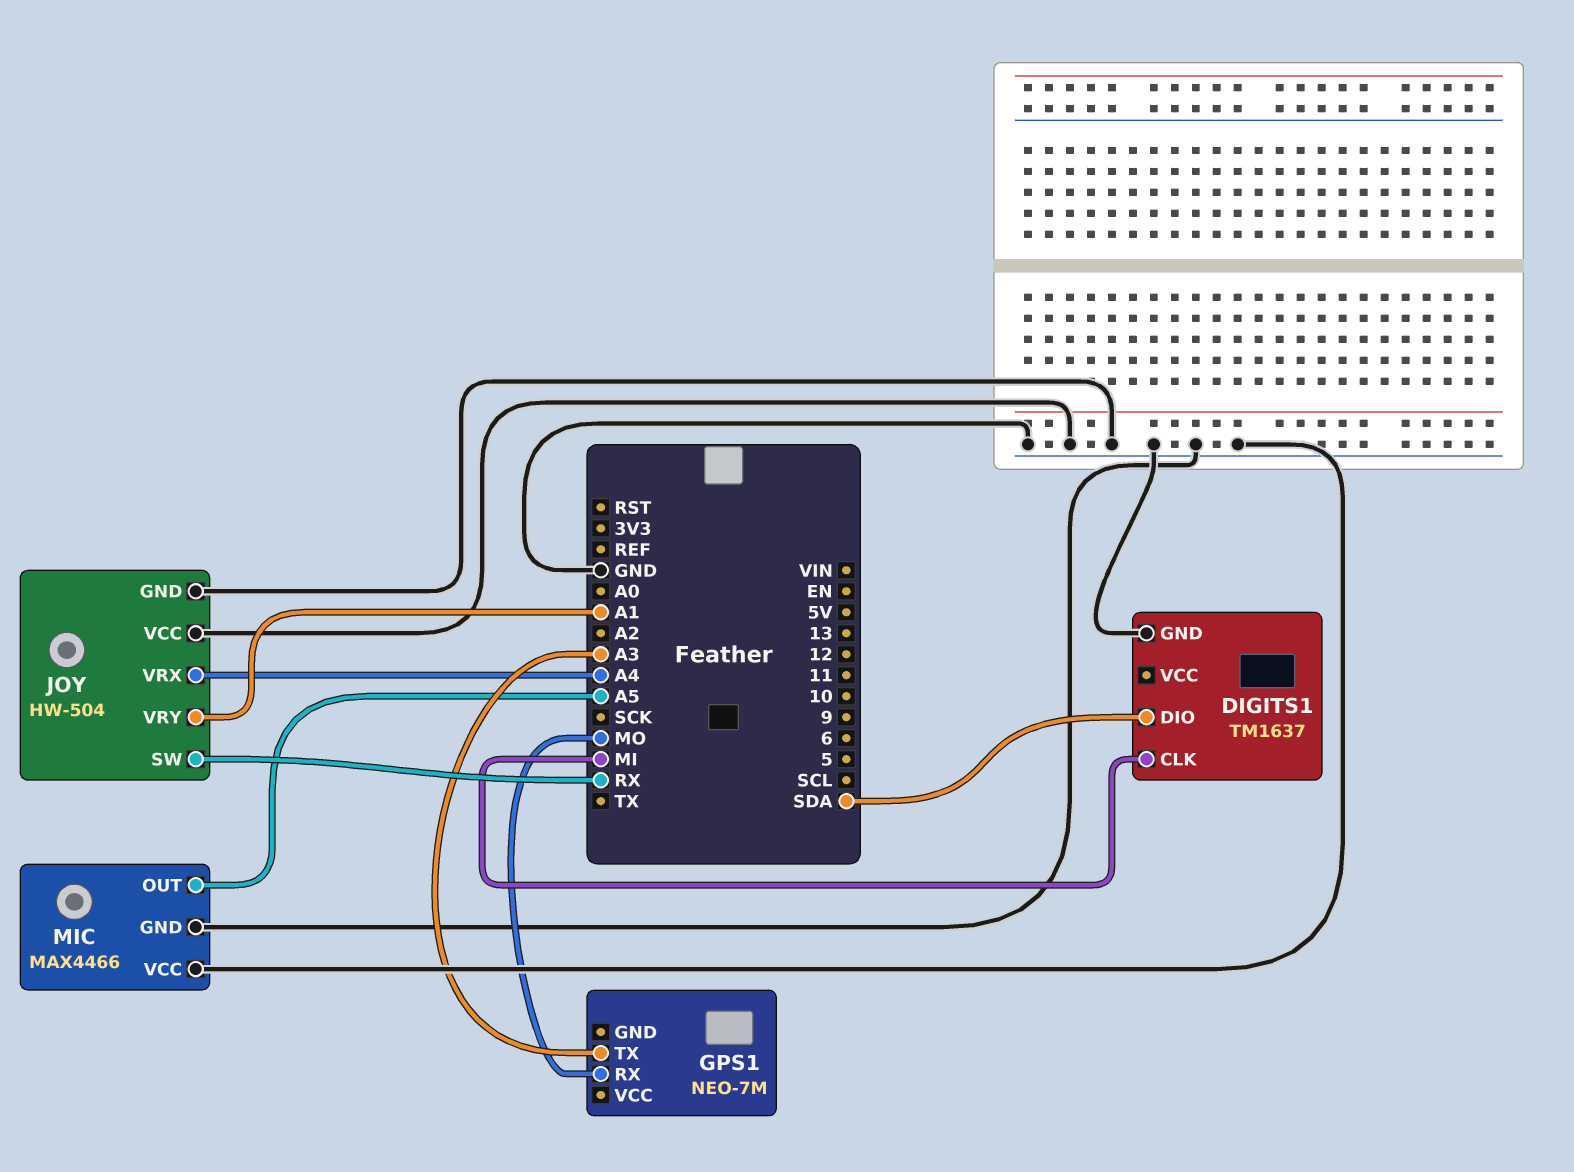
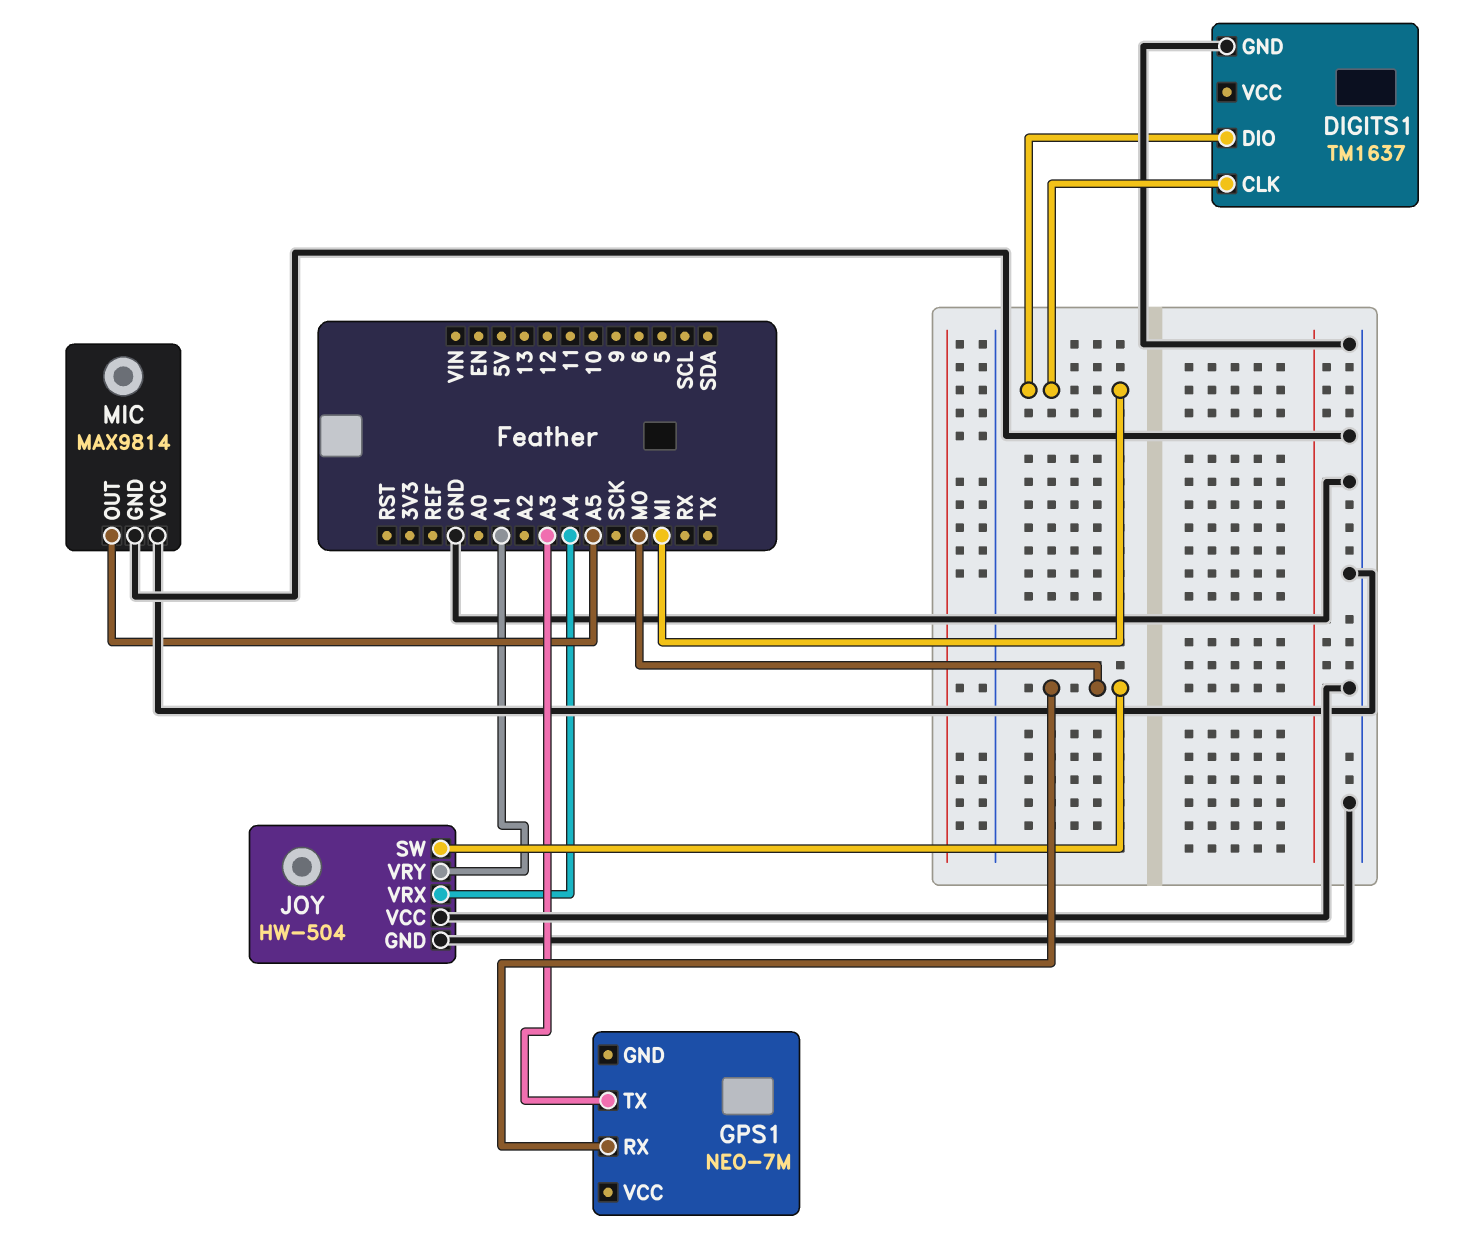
DIGITS1 pin DIO: SDA -> MI
JOY pin SW: RX -> MO
MIC: MAX4466 -> MAX9814

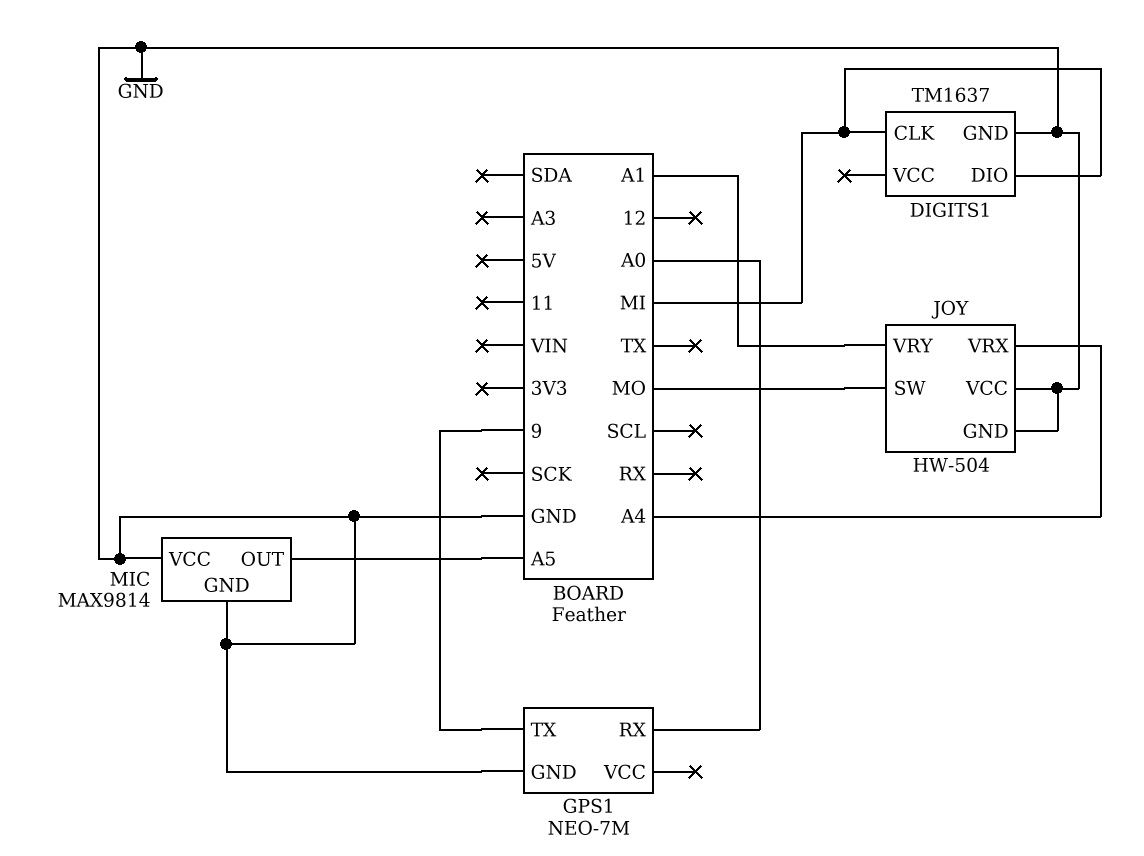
GPS1 pin GND: none -> GND
GPS1 pin RX: MO -> A0
GPS1 pin TX: A3 -> 9

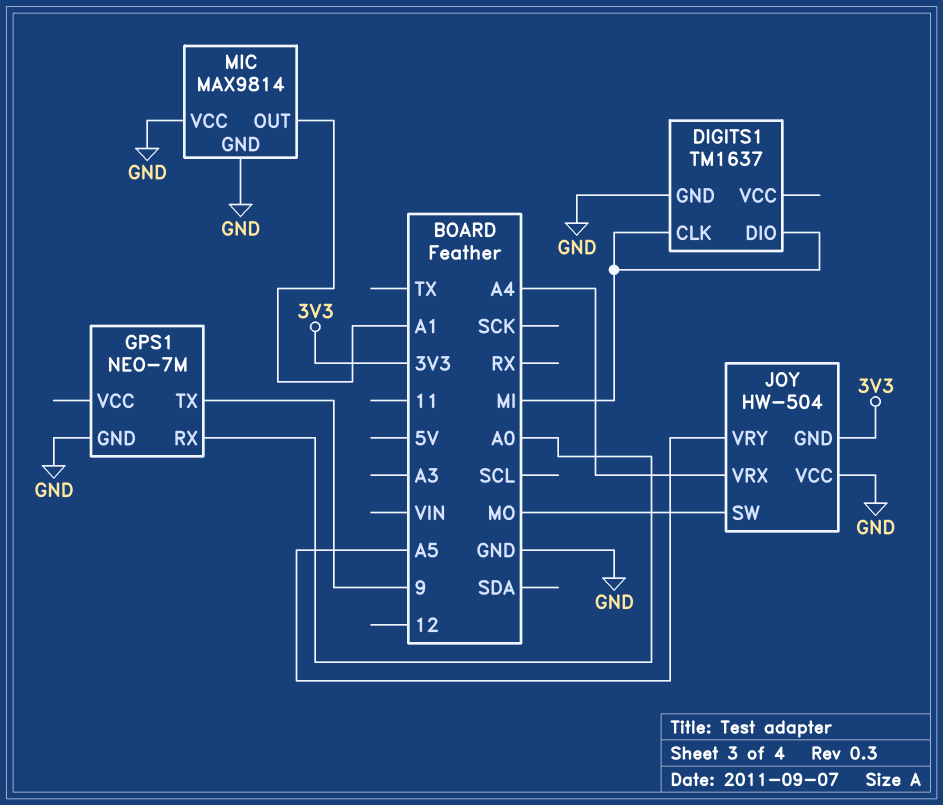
JOY pin GND: GND -> 3V3
JOY pin VRY: A1 -> A5
MIC pin OUT: A5 -> A1

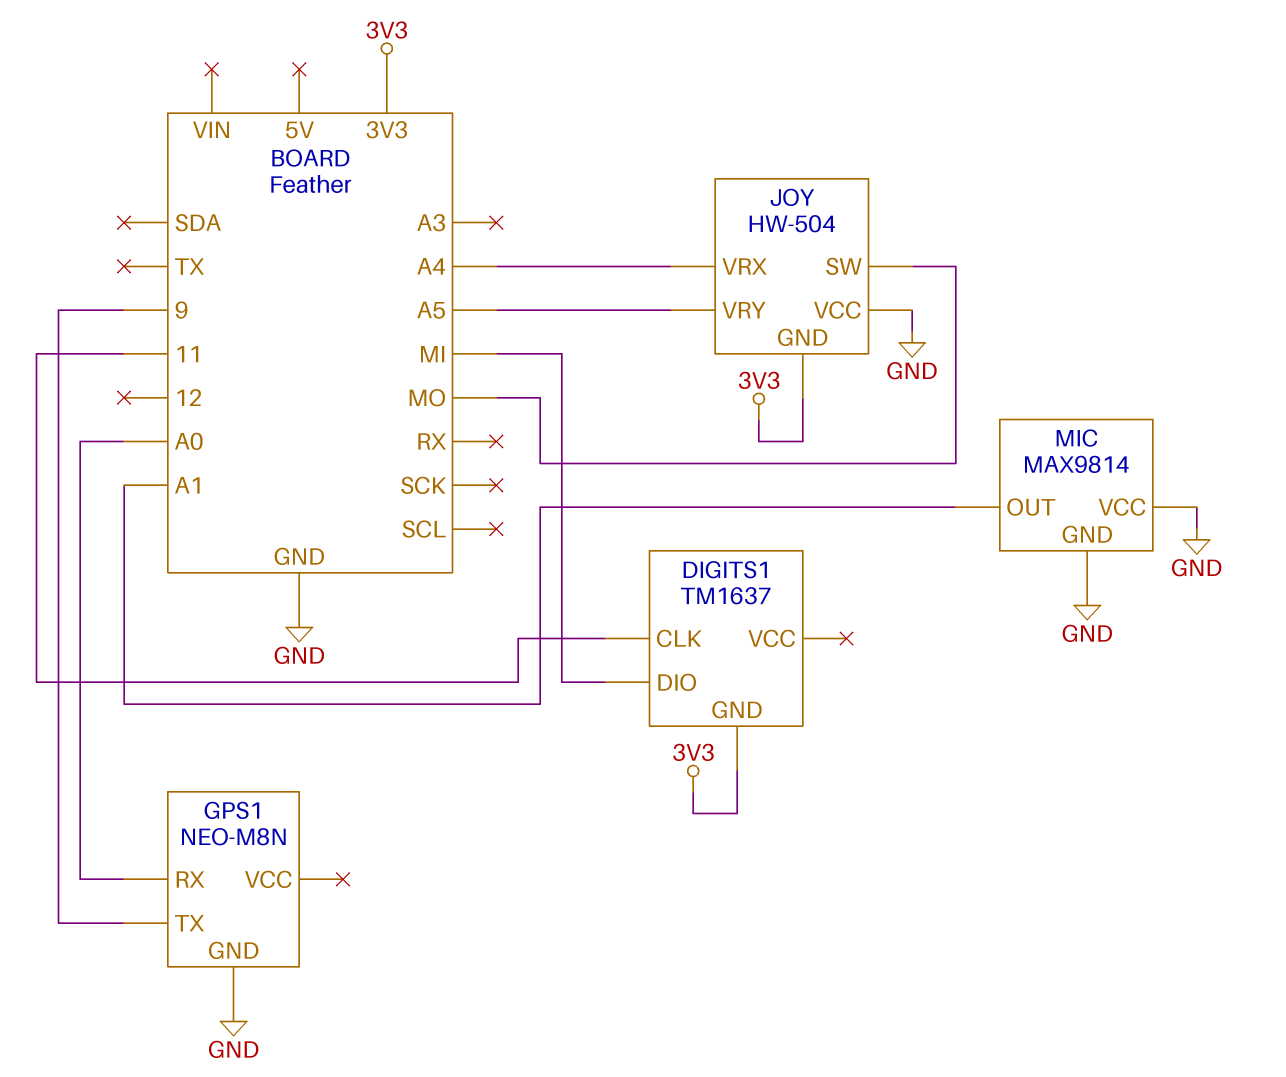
DIGITS1 pin CLK: MI -> 11
DIGITS1 pin GND: GND -> 3V3
GPS1: NEO-7M -> NEO-M8N

